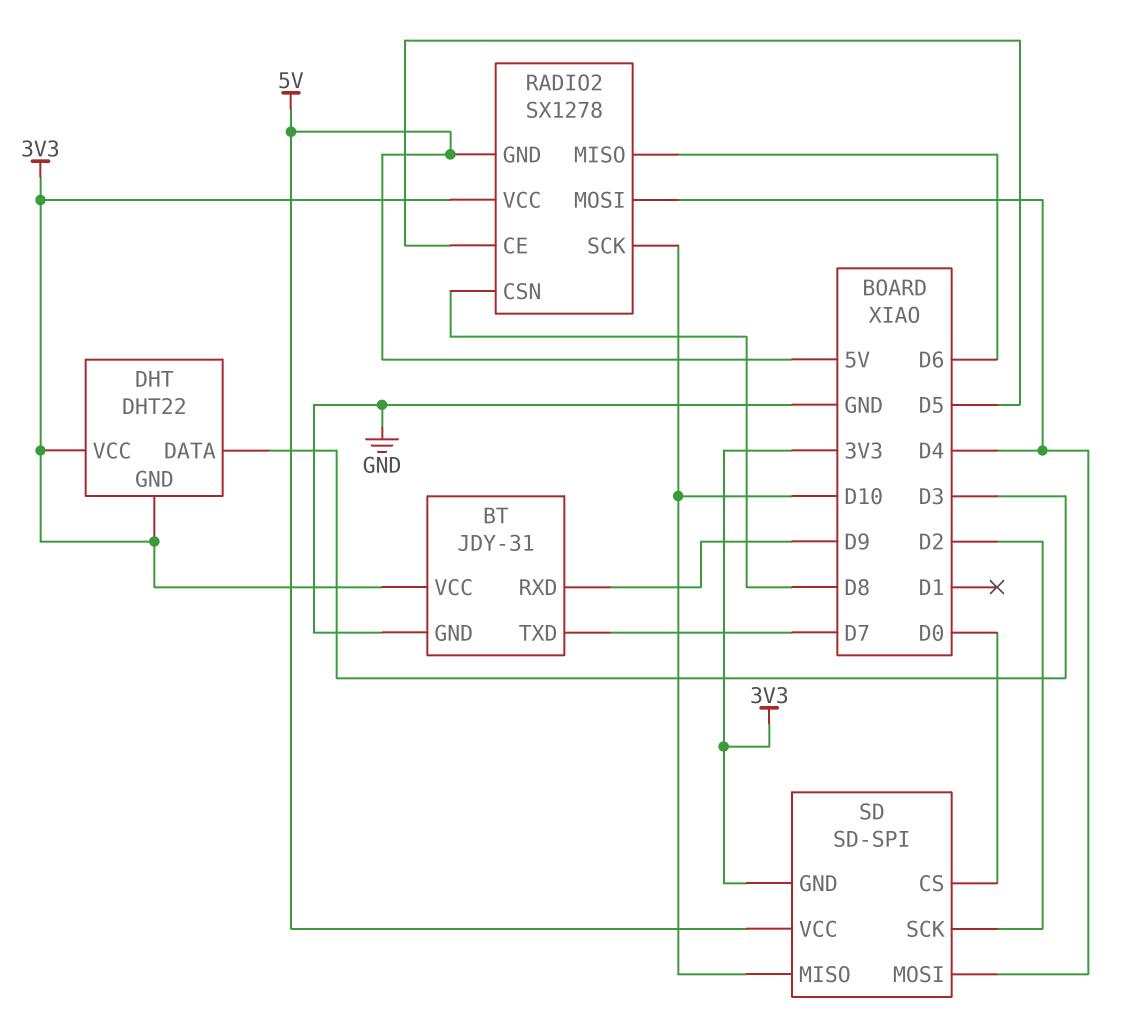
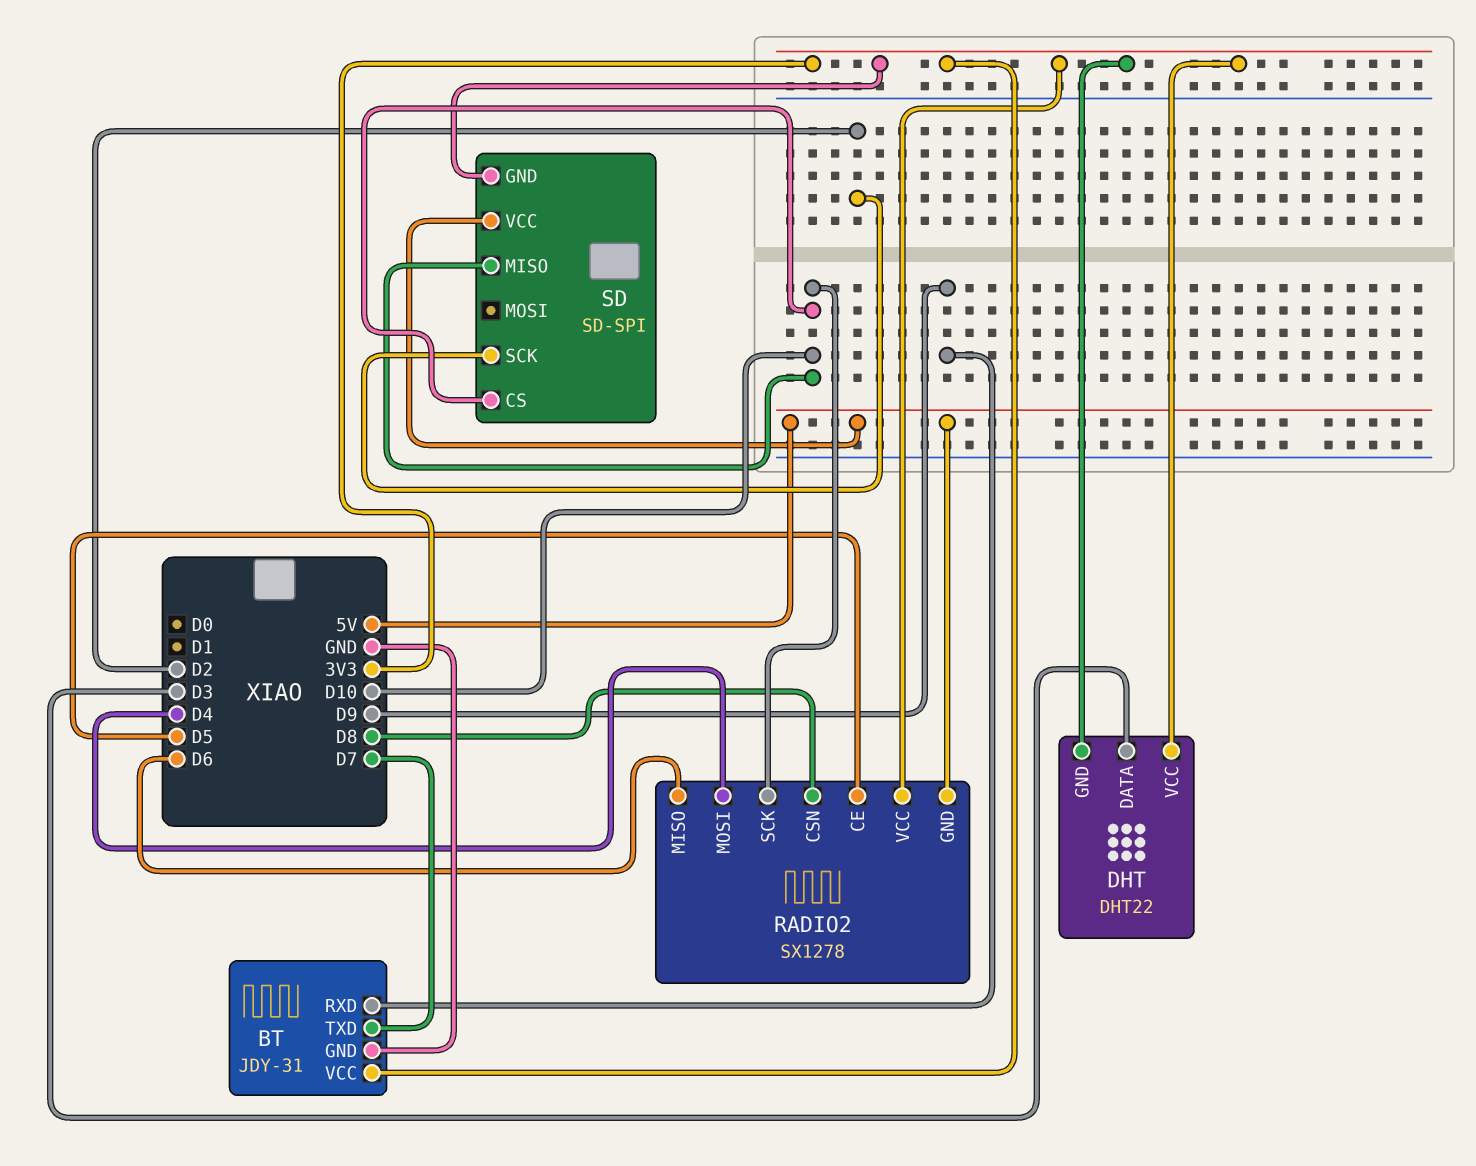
SD pin CS: D0 -> D10
SD pin MOSI: D4 -> none

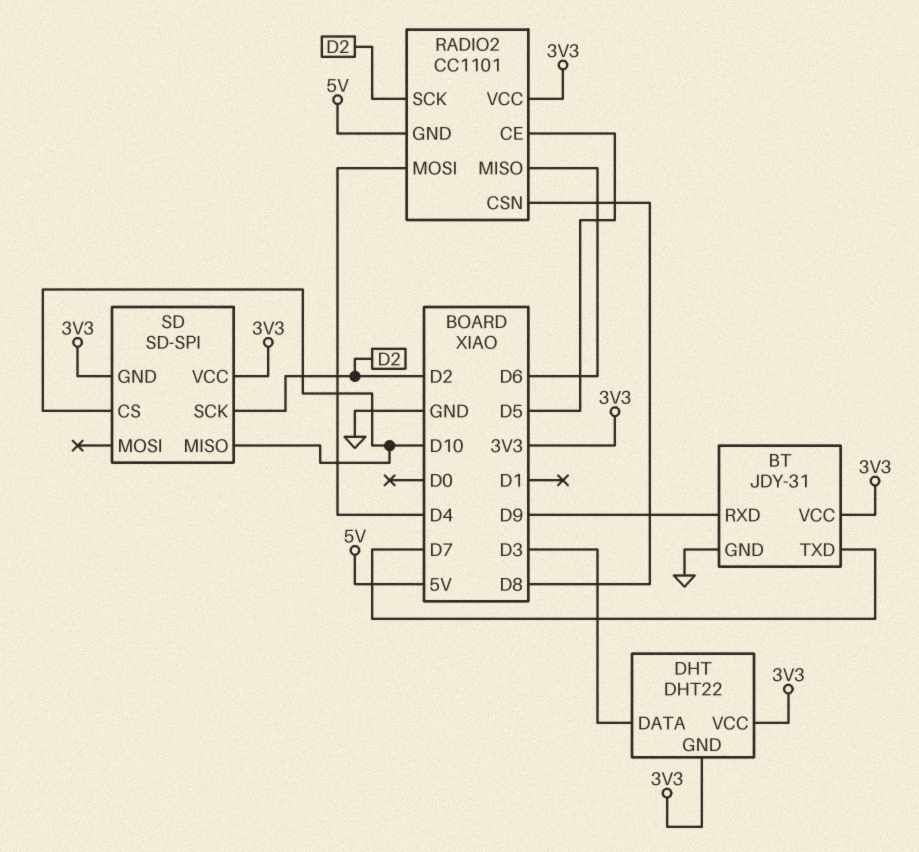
RADIO2: SX1278 -> CC1101
RADIO2 pin SCK: D10 -> D2
SD pin VCC: 5V -> 3V3

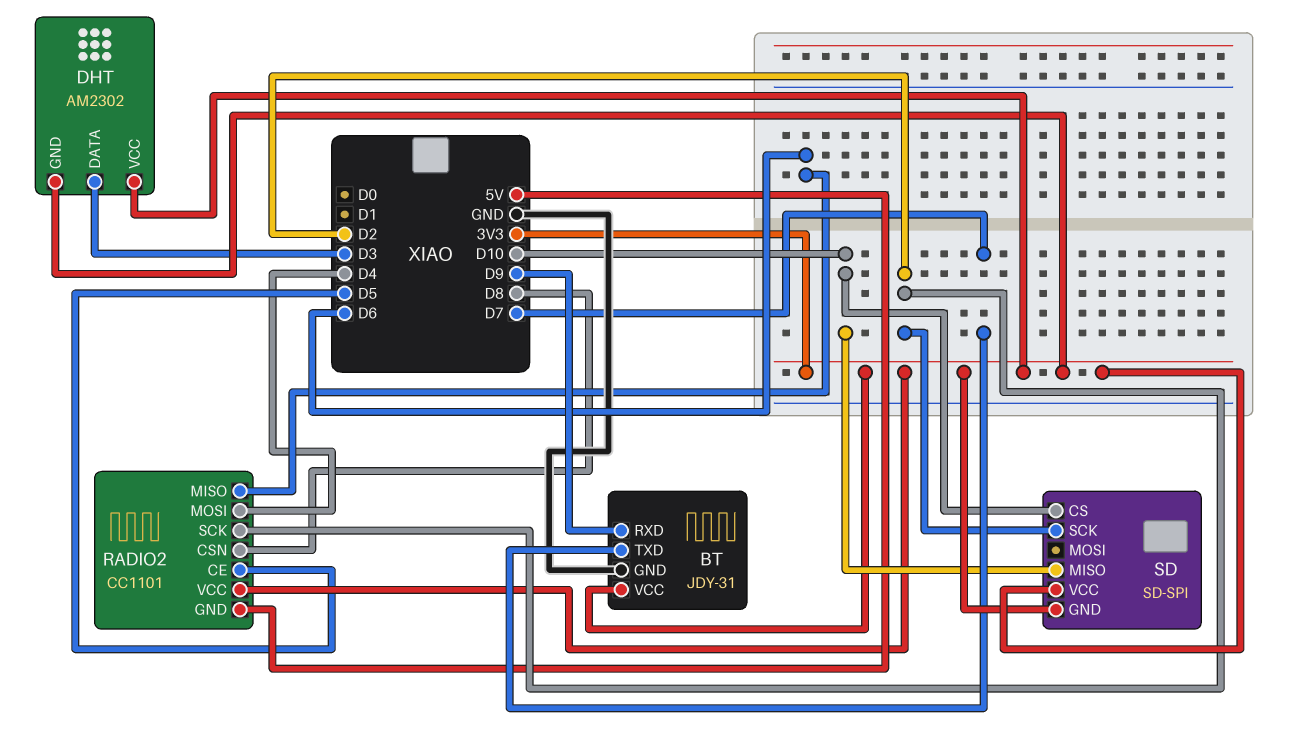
DHT: DHT22 -> AM2302

